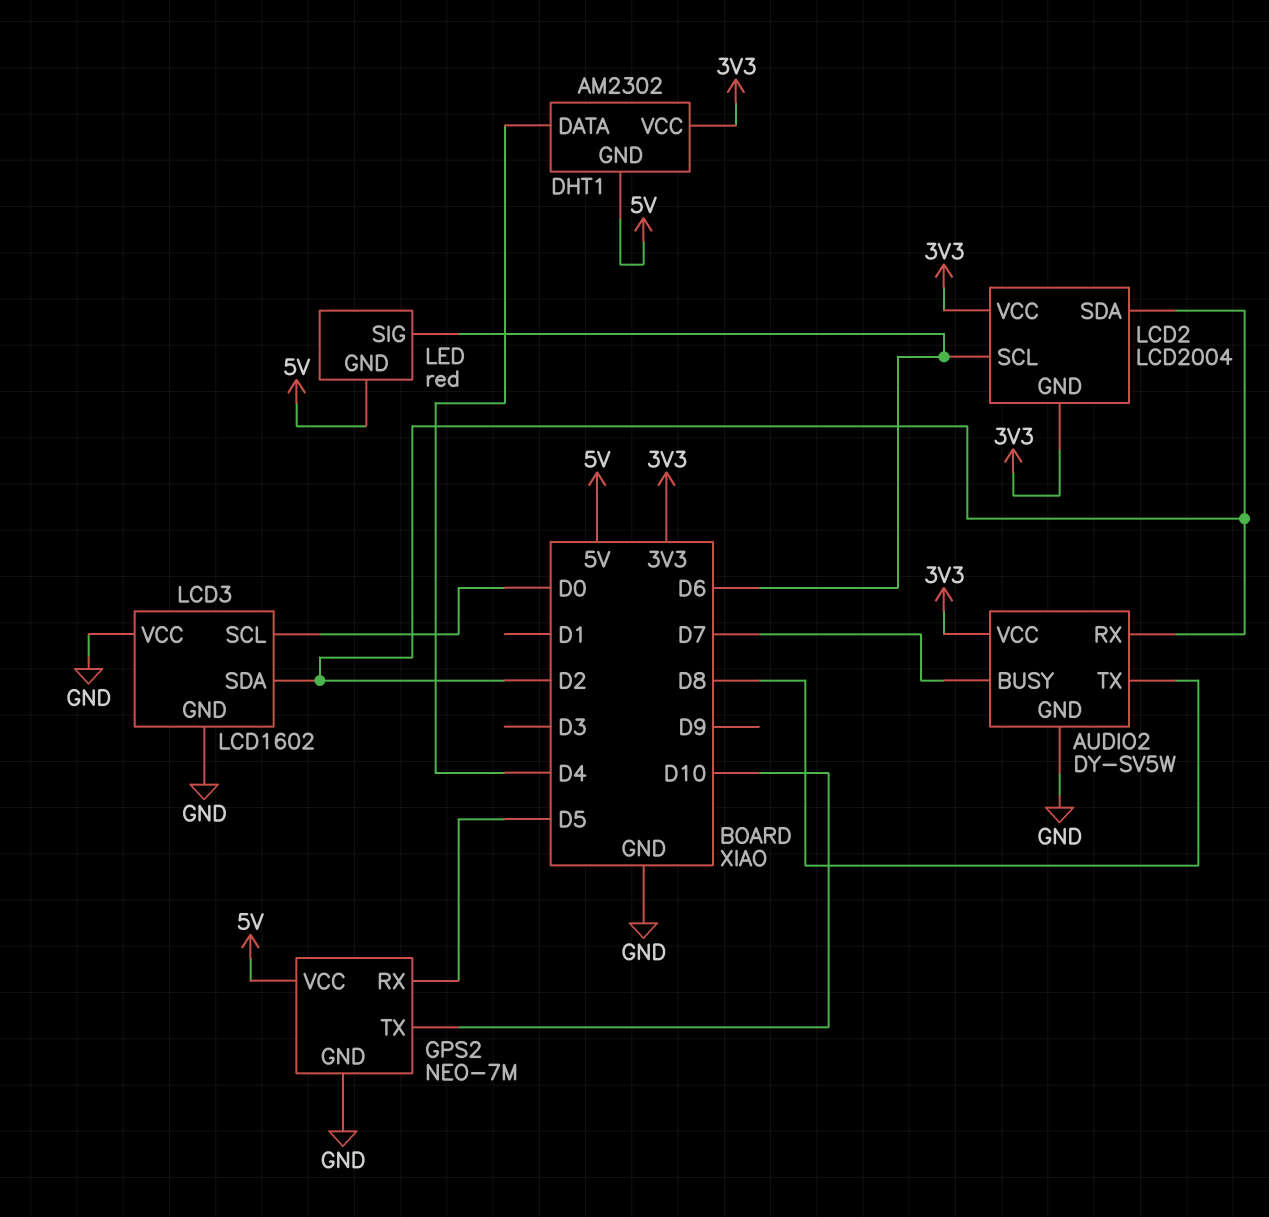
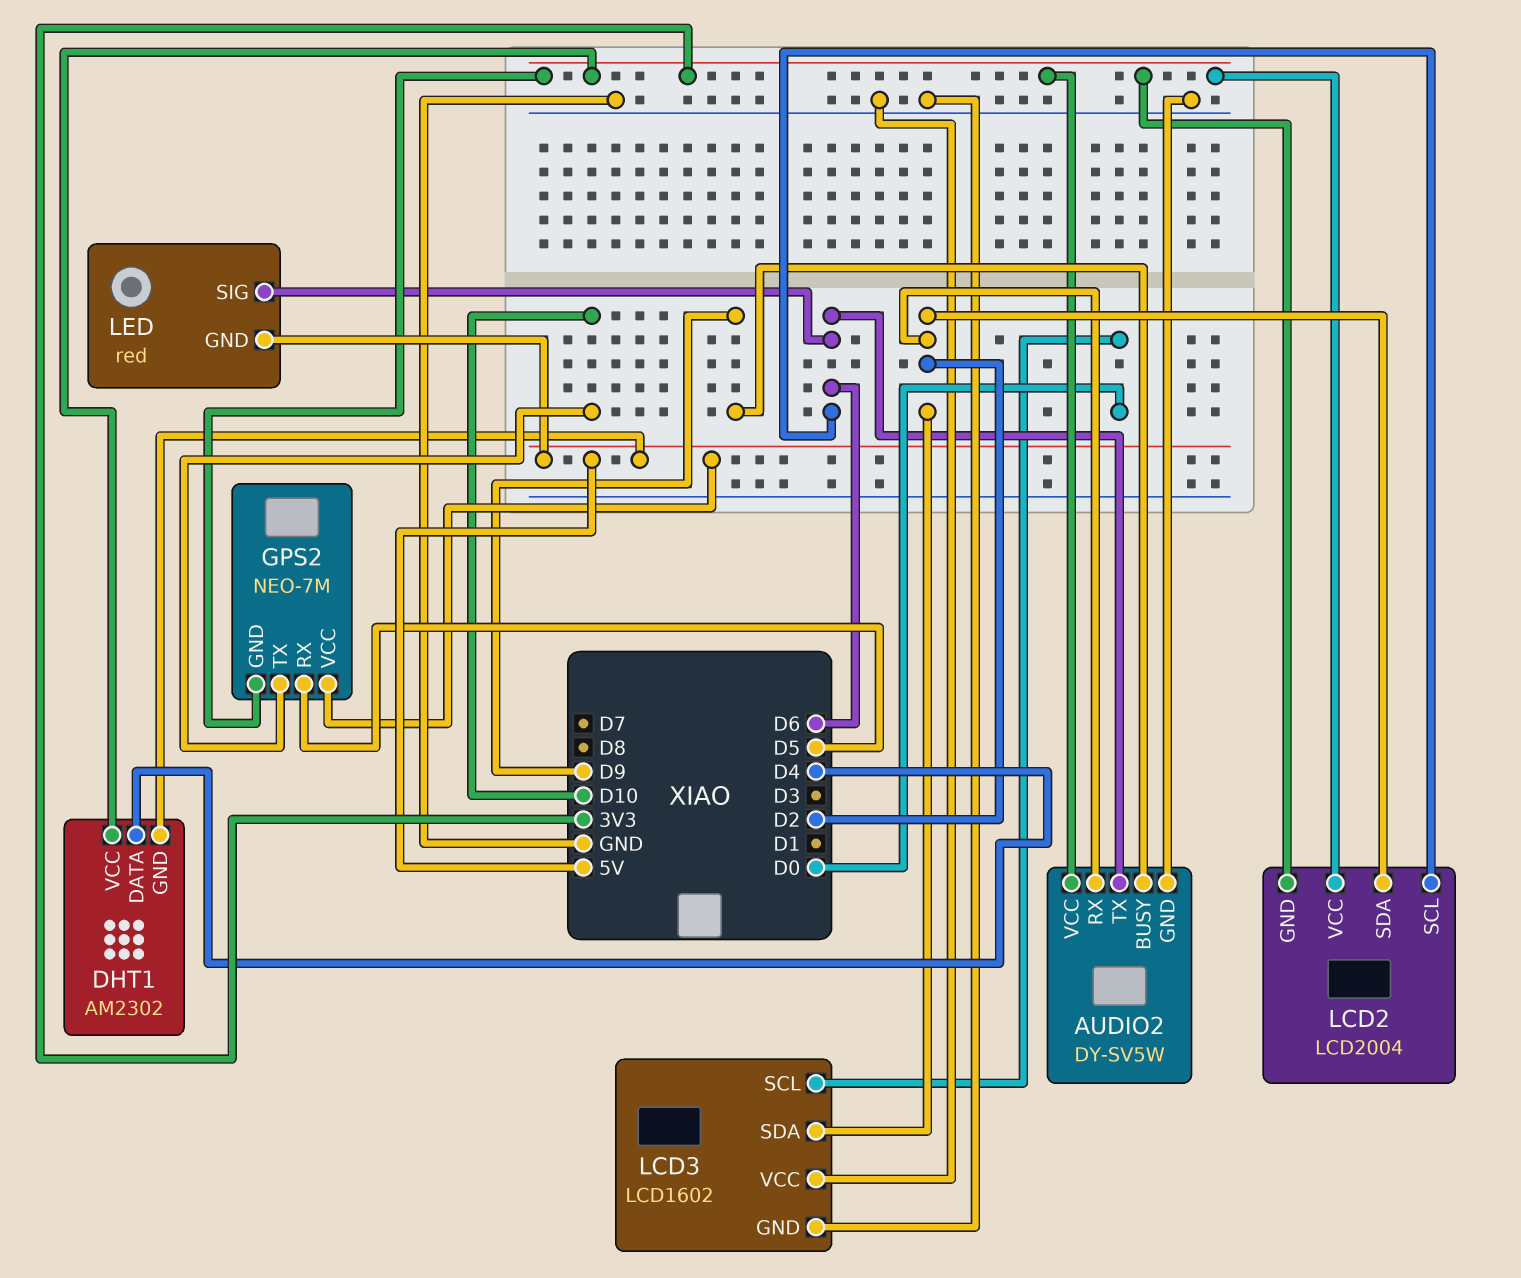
AUDIO2 pin BUSY: D7 -> D9
AUDIO2 pin TX: D8 -> D6
GPS2 pin GND: GND -> 3V3

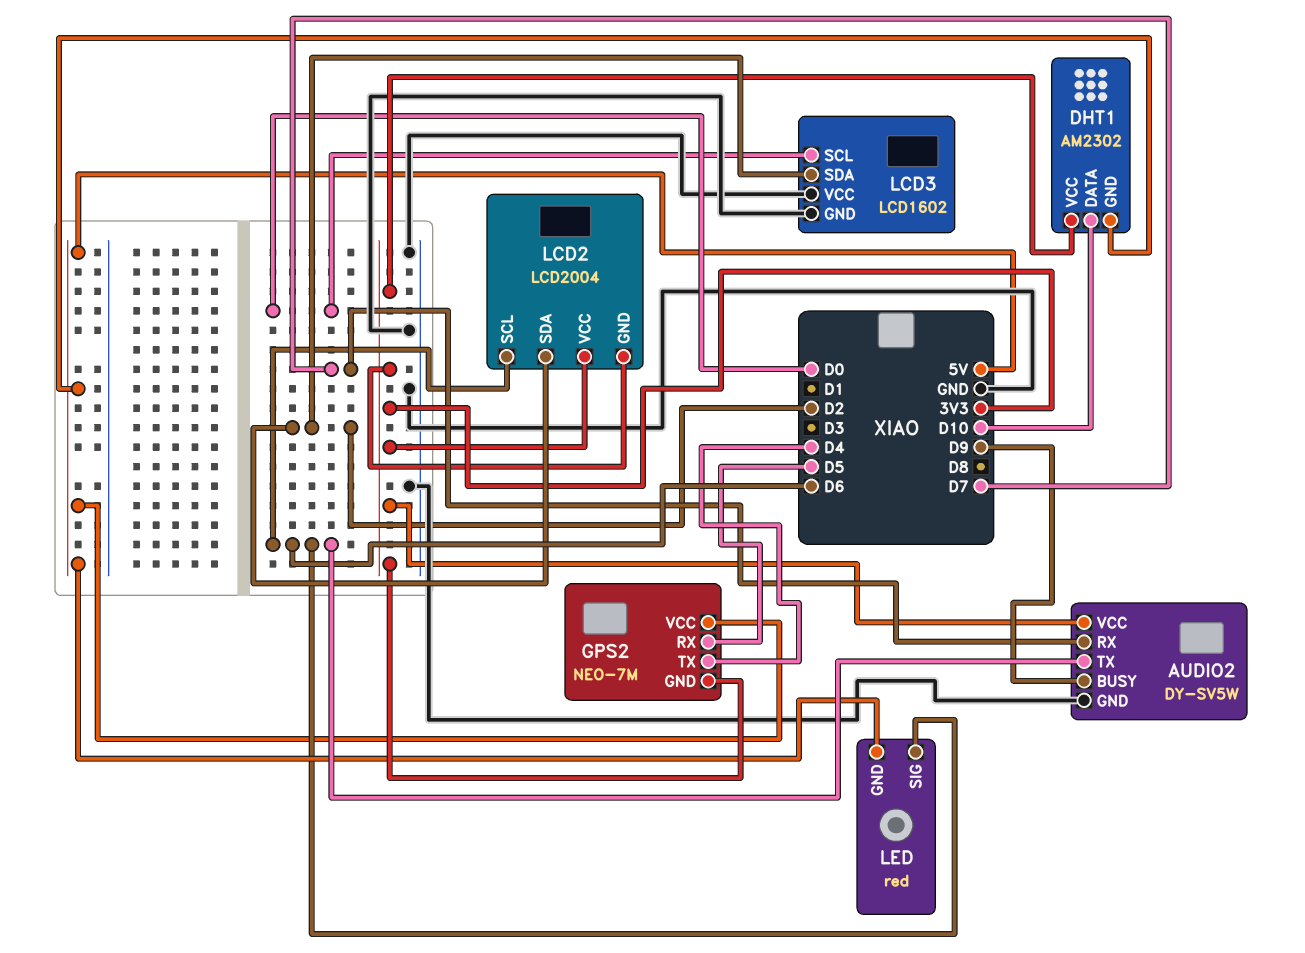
AUDIO2 pin RX: D2 -> D7
DHT1 pin DATA: D4 -> D10
GPS2 pin TX: D10 -> D4

